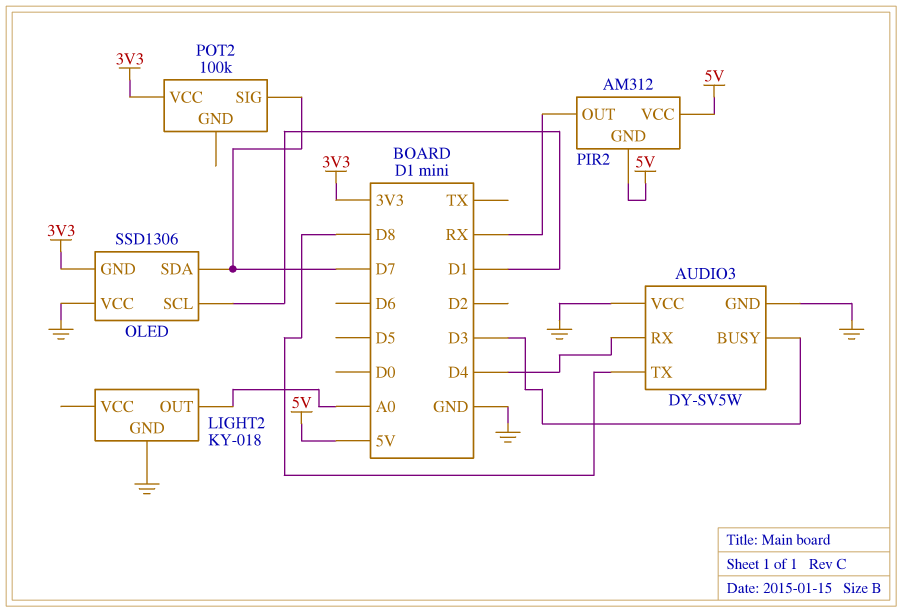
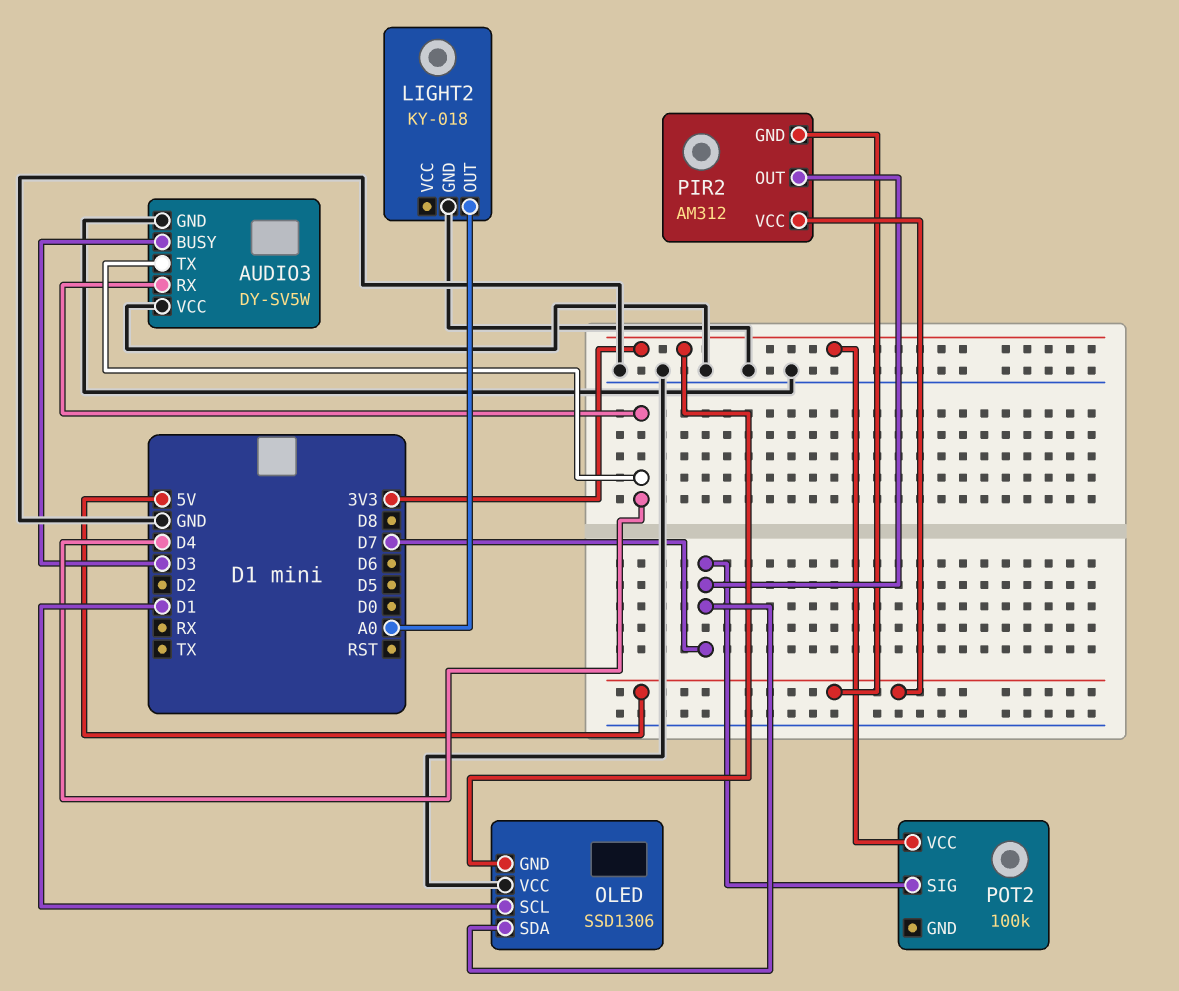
AUDIO3 pin TX: D8 -> D4
PIR2 pin OUT: RX -> D7

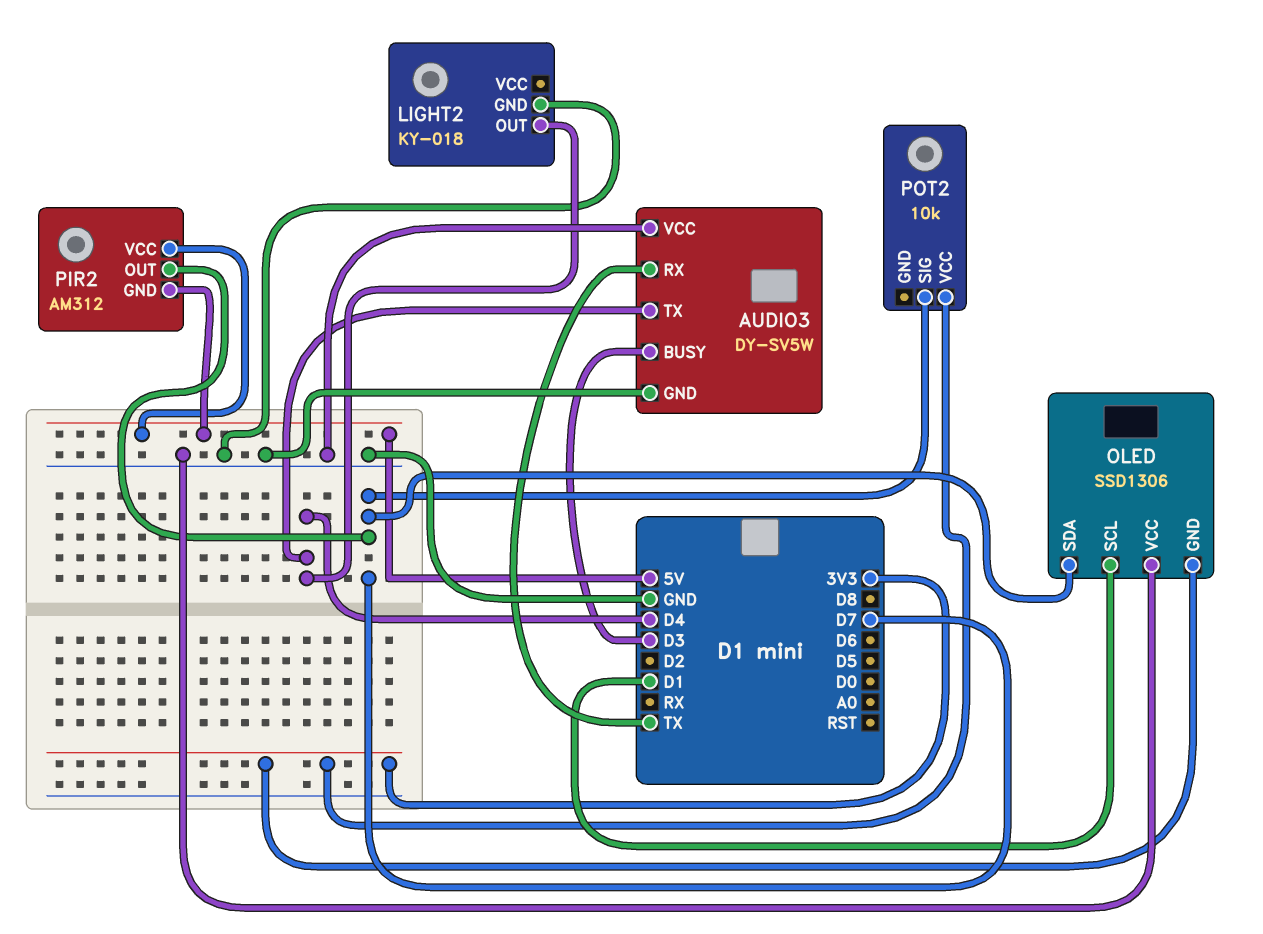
AUDIO3 pin RX: D4 -> TX
LIGHT2 pin OUT: A0 -> D4
POT2: 100k -> 10k

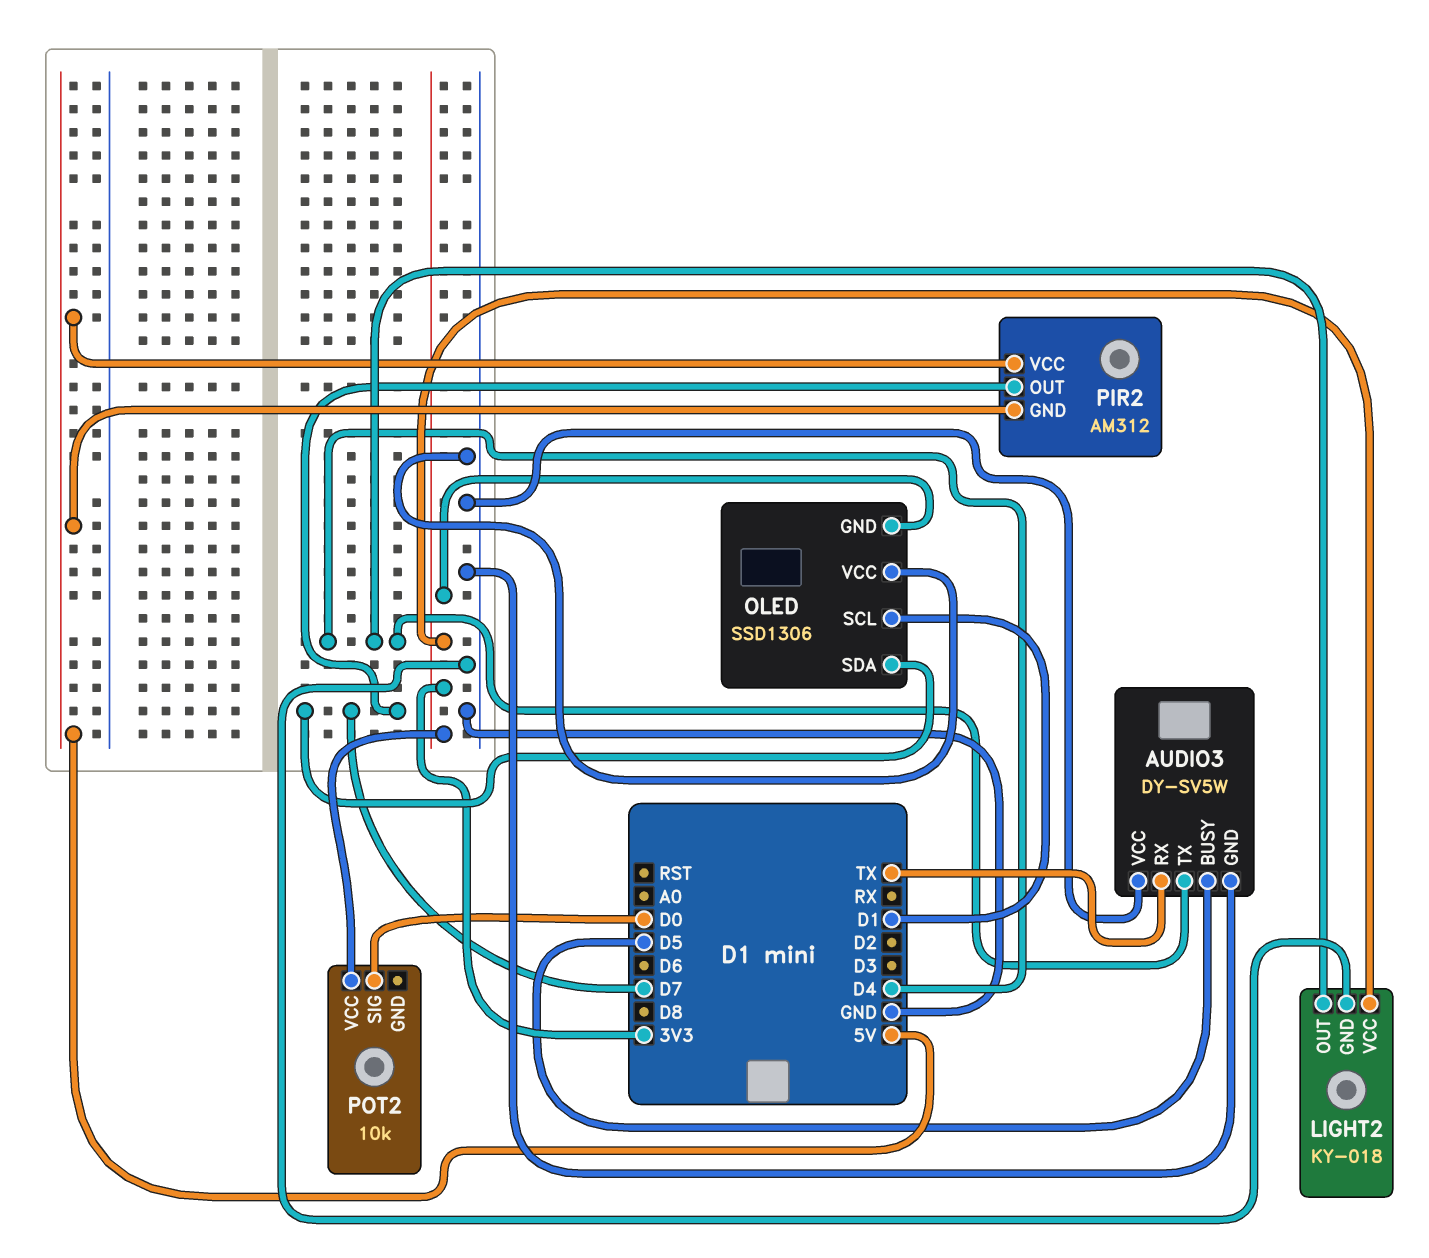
AUDIO3 pin BUSY: D3 -> D5
LIGHT2 pin VCC: none -> 3V3
POT2 pin SIG: D7 -> D0

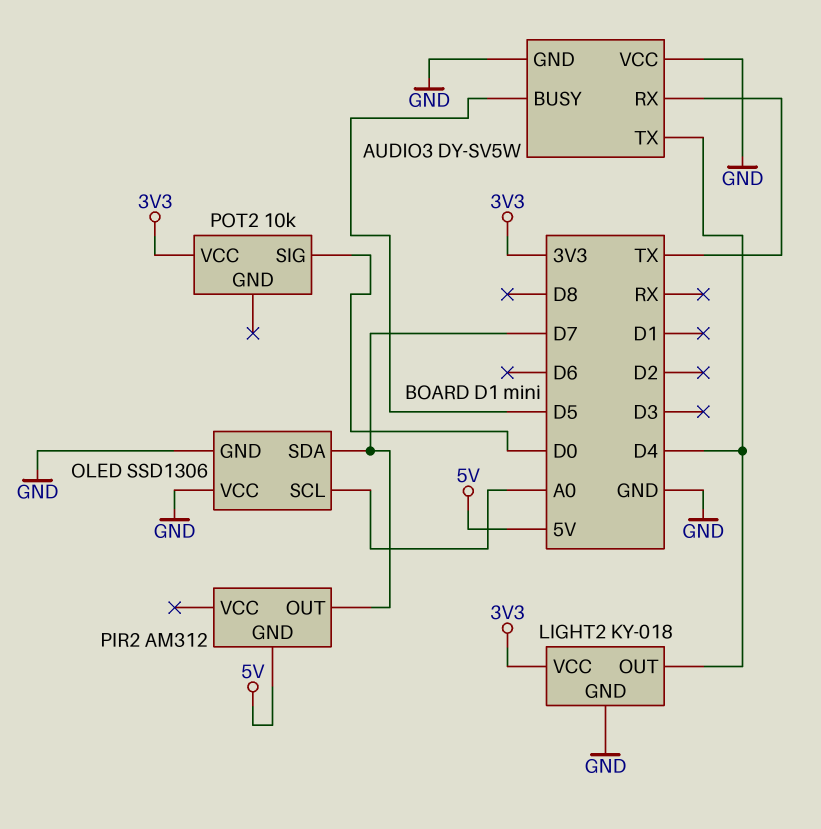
OLED pin GND: 3V3 -> GND
OLED pin SCL: D1 -> A0
PIR2 pin VCC: 5V -> none

